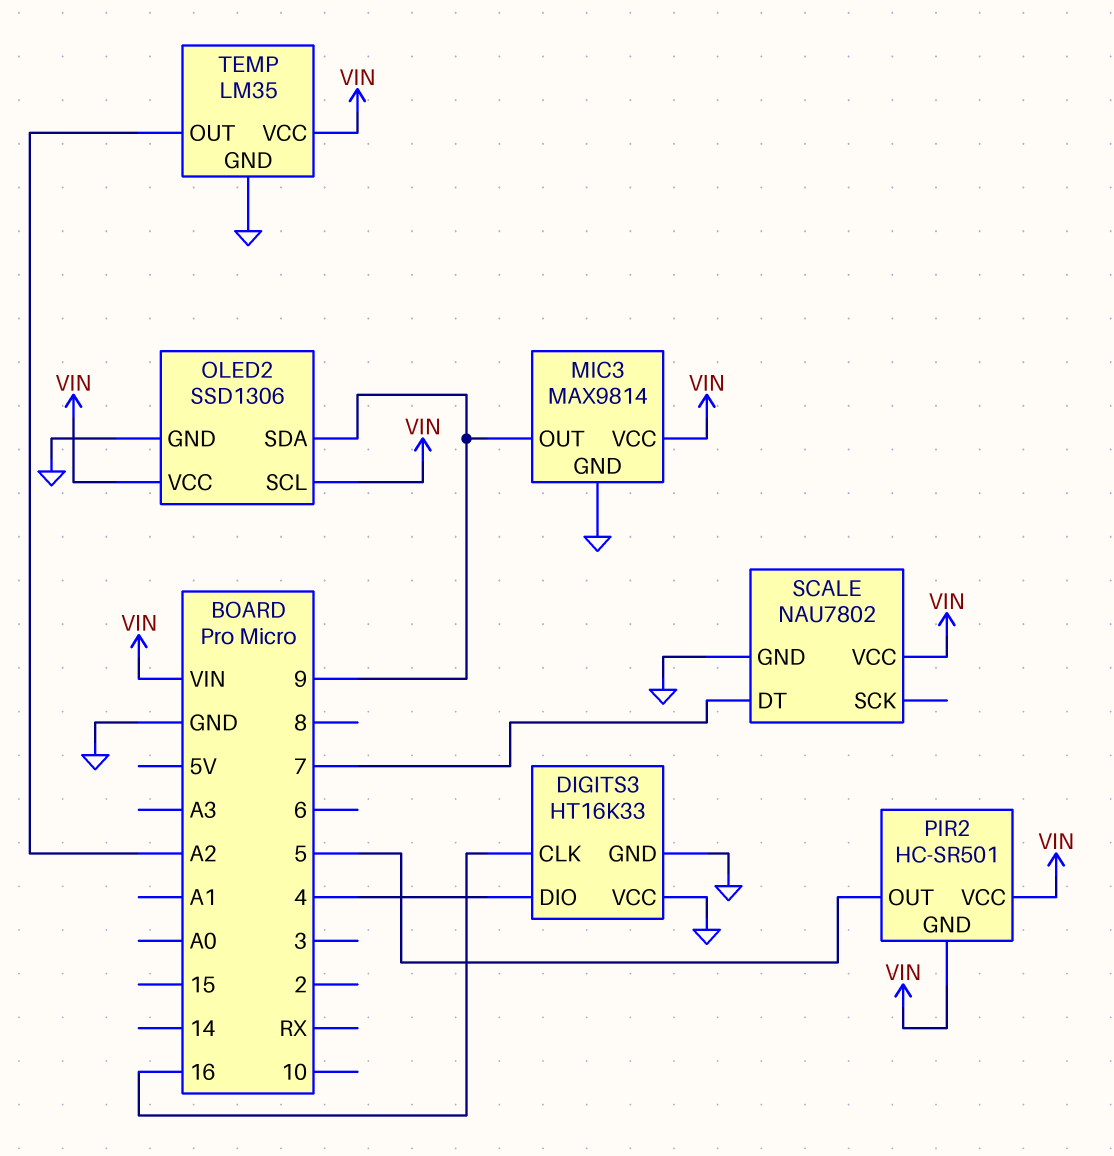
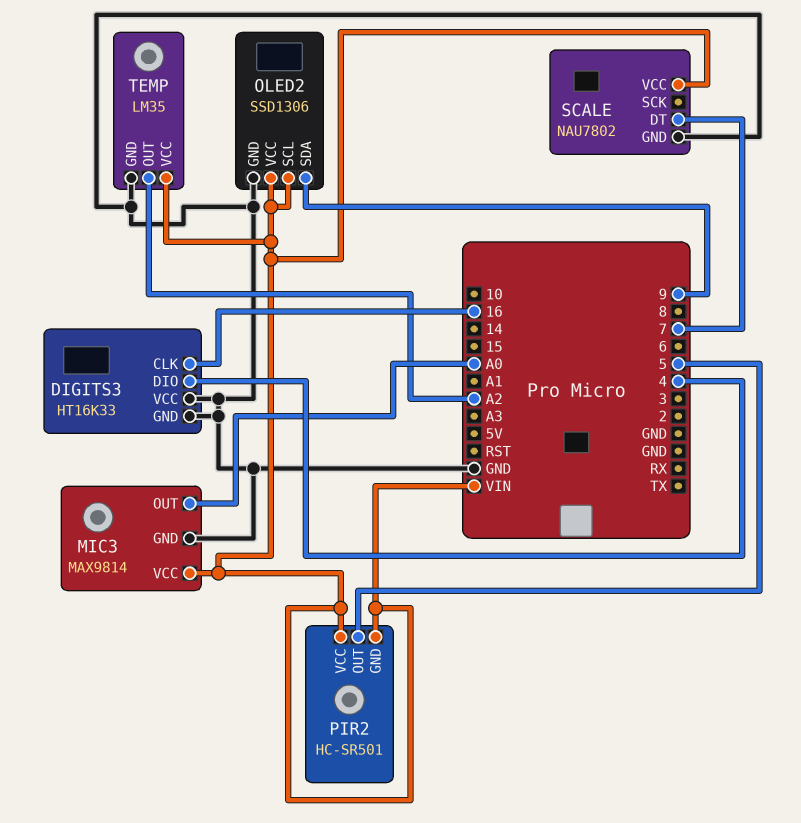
MIC3 pin OUT: 9 -> A0

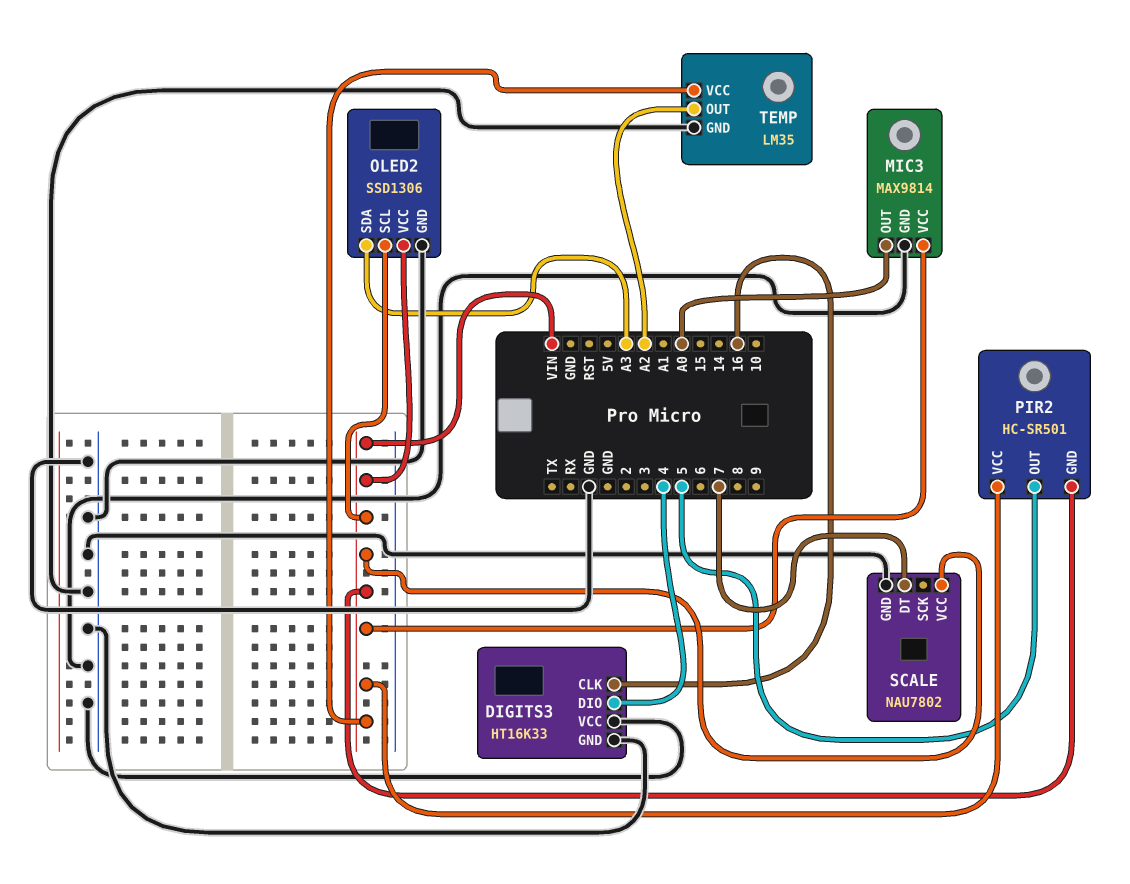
OLED2 pin SDA: 9 -> A3

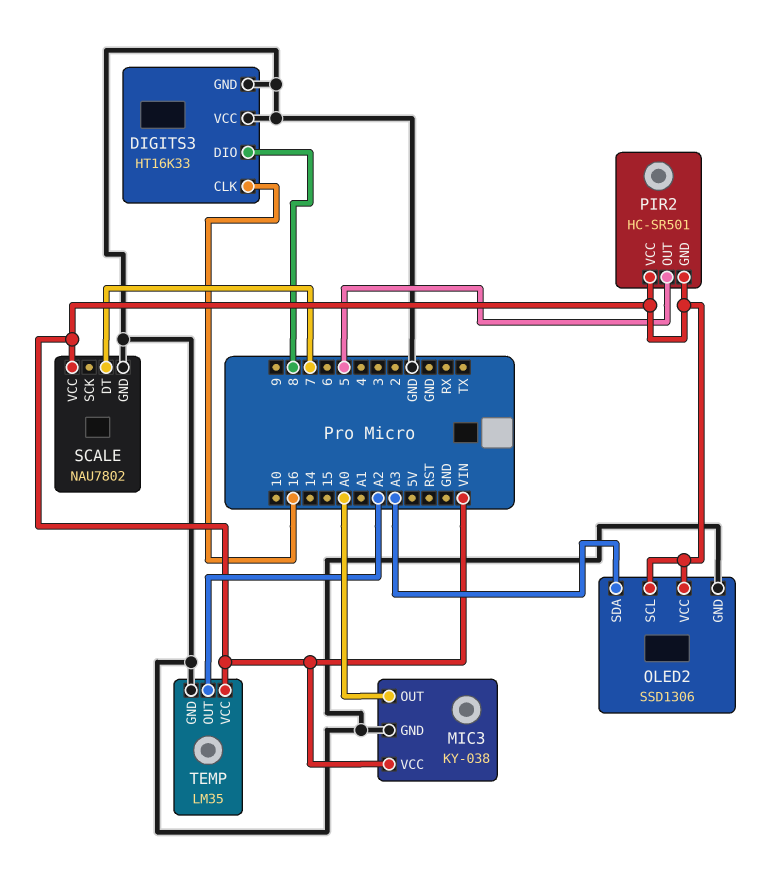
DIGITS3 pin DIO: 4 -> 8
MIC3: MAX9814 -> KY-038

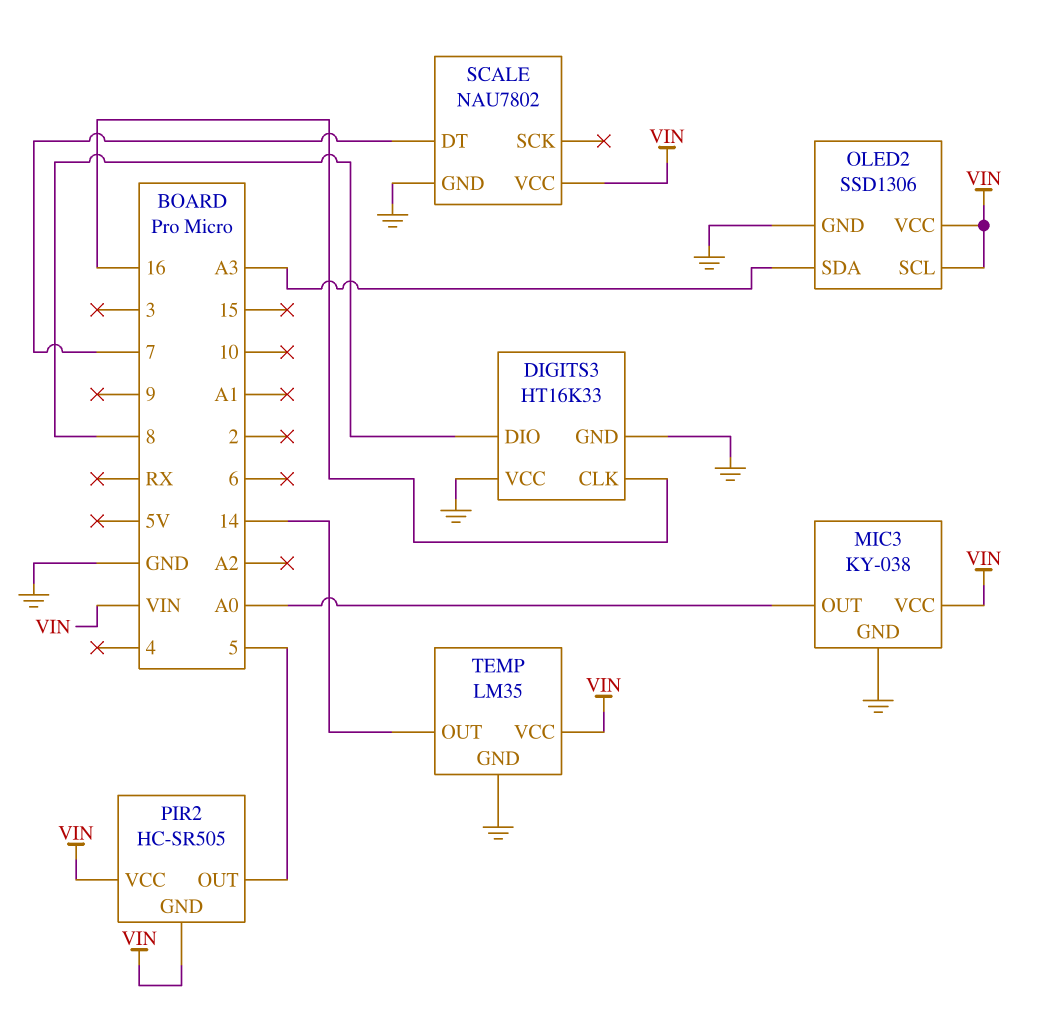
PIR2: HC-SR501 -> HC-SR505
TEMP pin OUT: A2 -> 14

